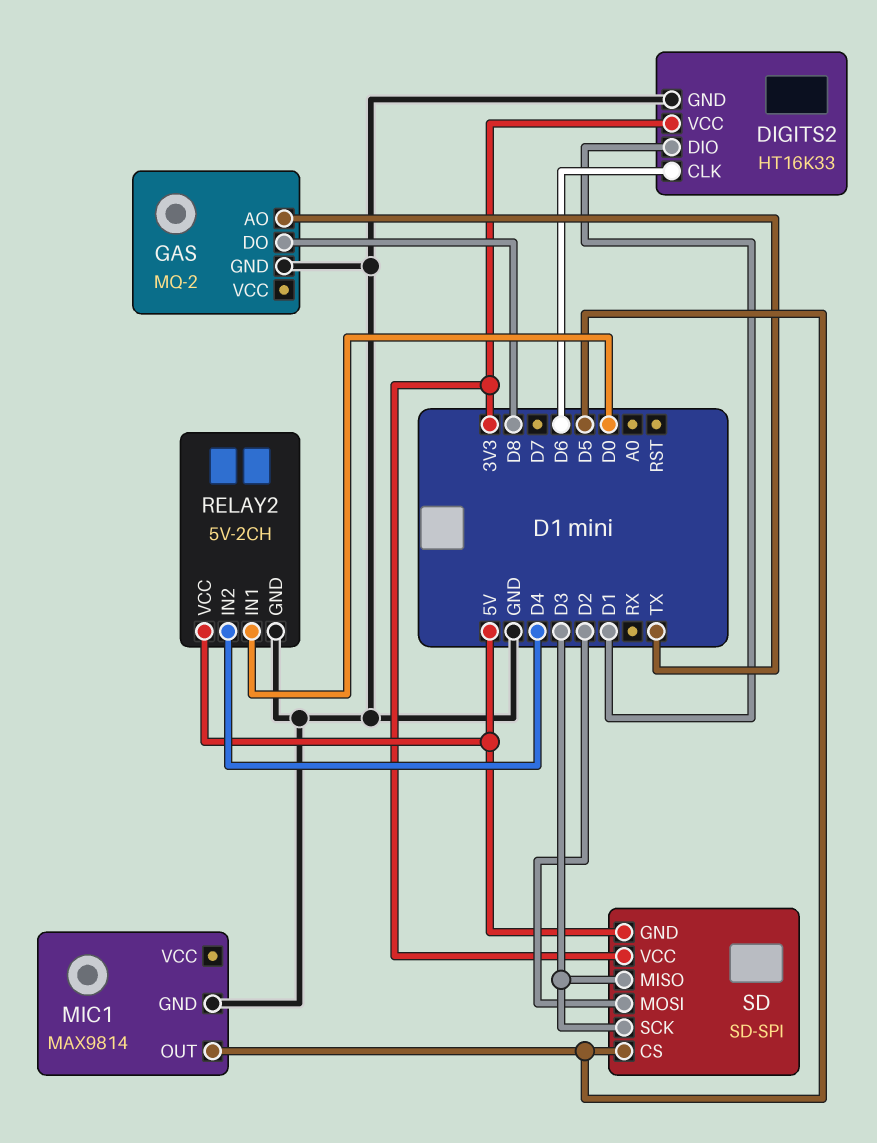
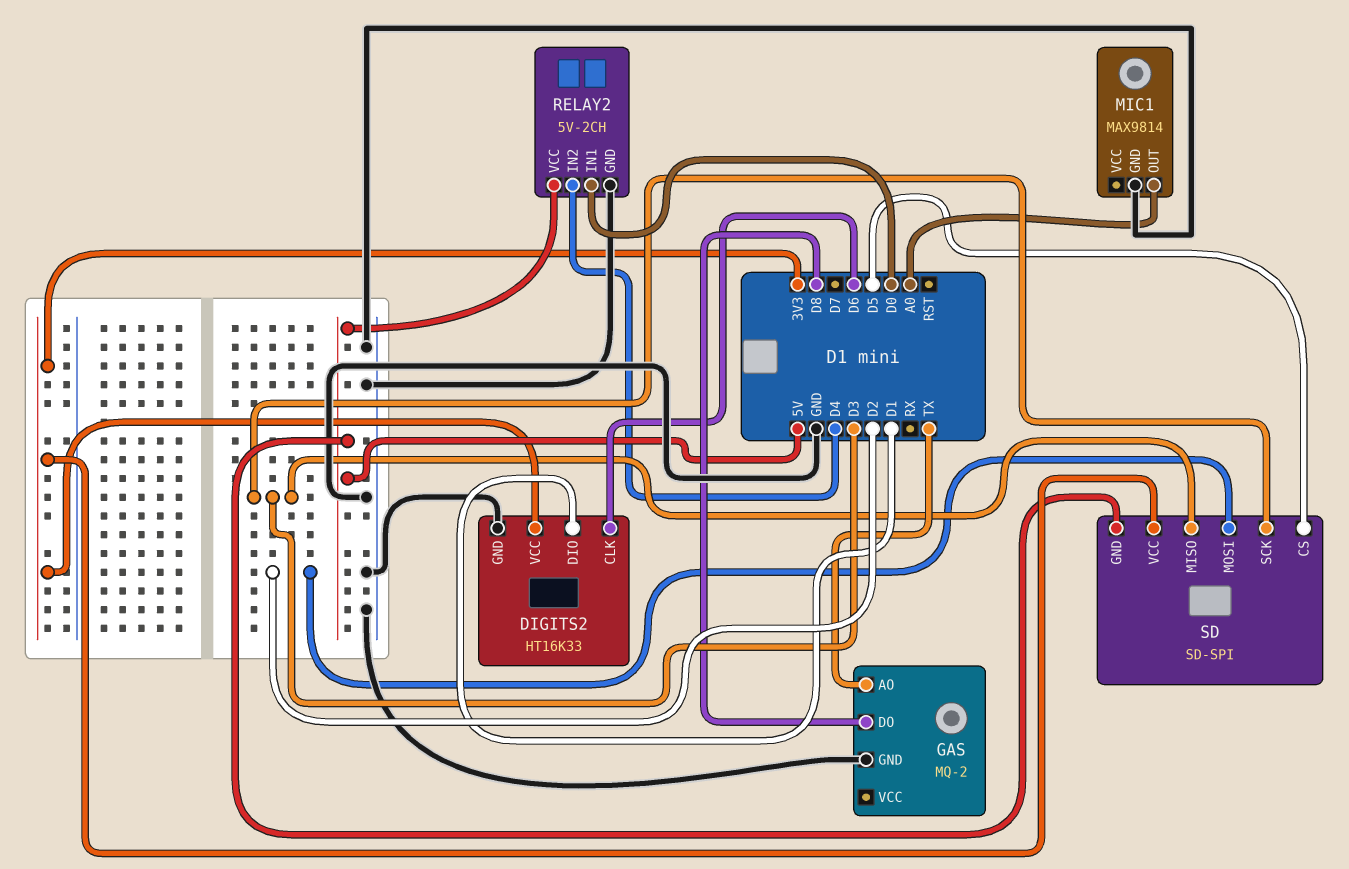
MIC1 pin OUT: D5 -> A0

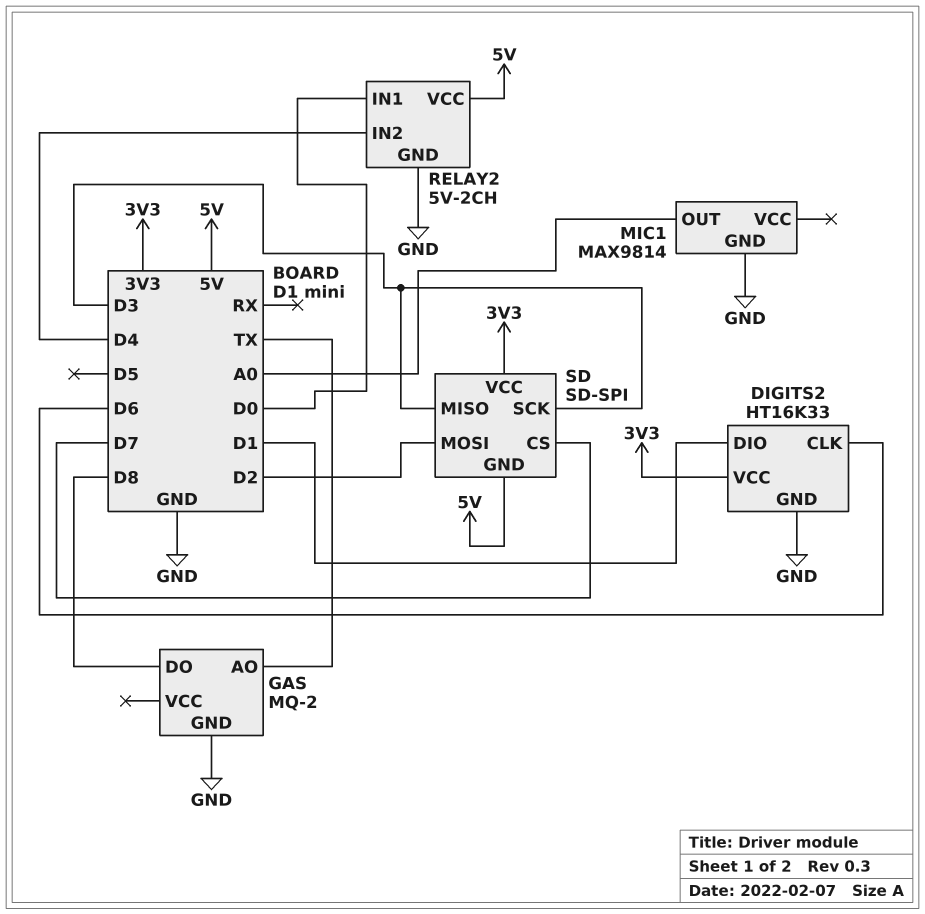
SD pin CS: D5 -> D7

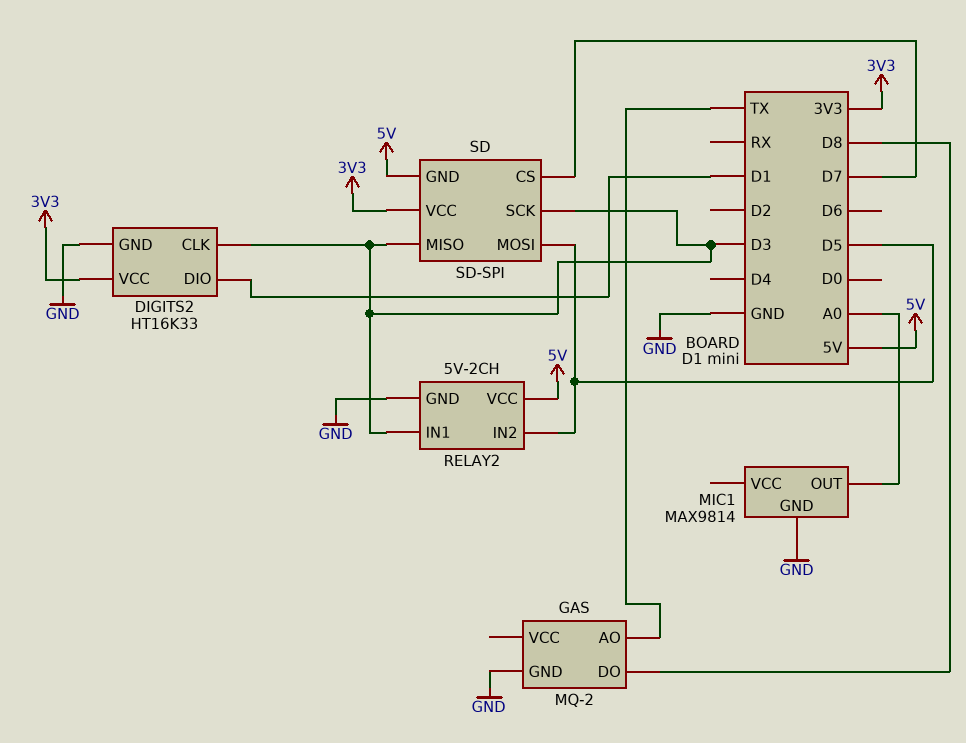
DIGITS2 pin CLK: D6 -> D3
RELAY2 pin IN1: D0 -> D3
RELAY2 pin IN2: D4 -> D5
SD pin MOSI: D2 -> D5

